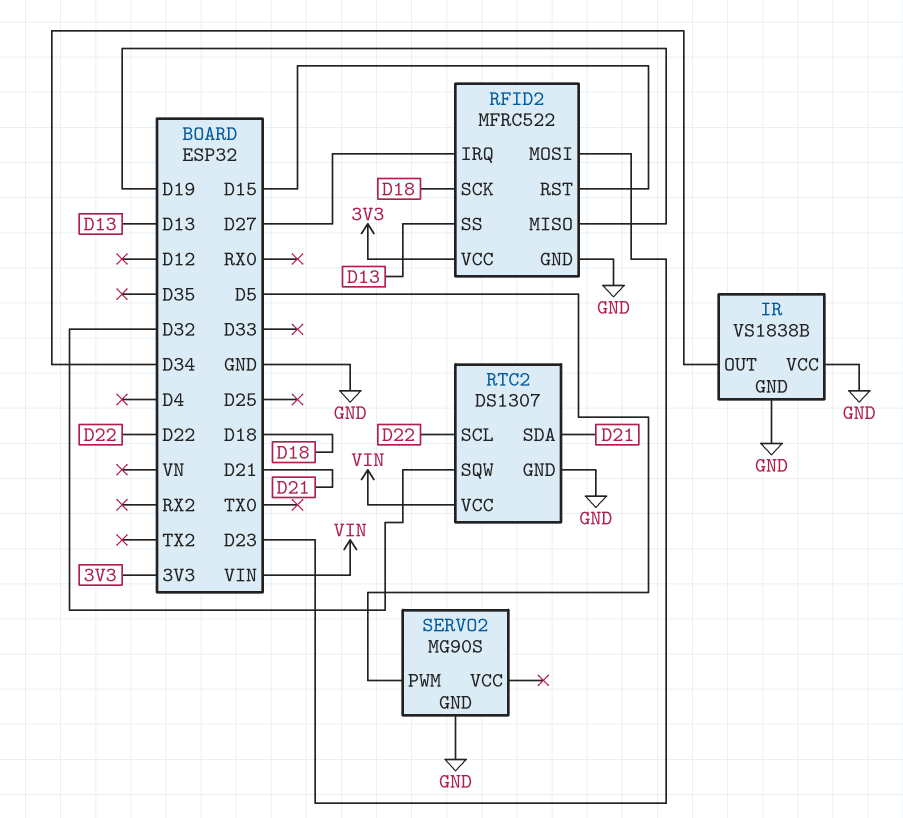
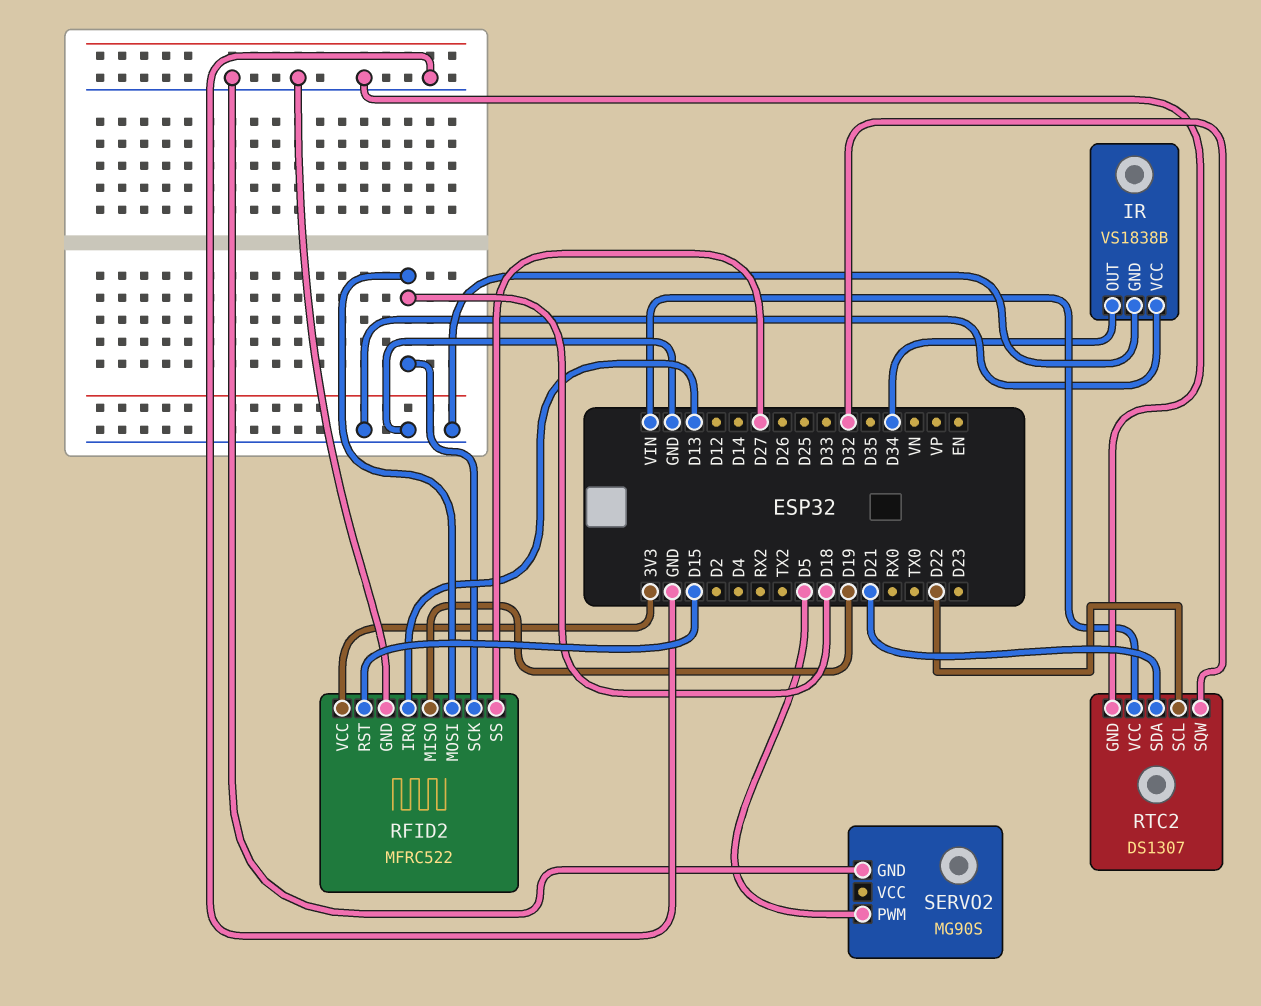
RFID2 pin IRQ: D27 -> D13
RFID2 pin MOSI: D23 -> D18
RFID2 pin SS: D13 -> D27

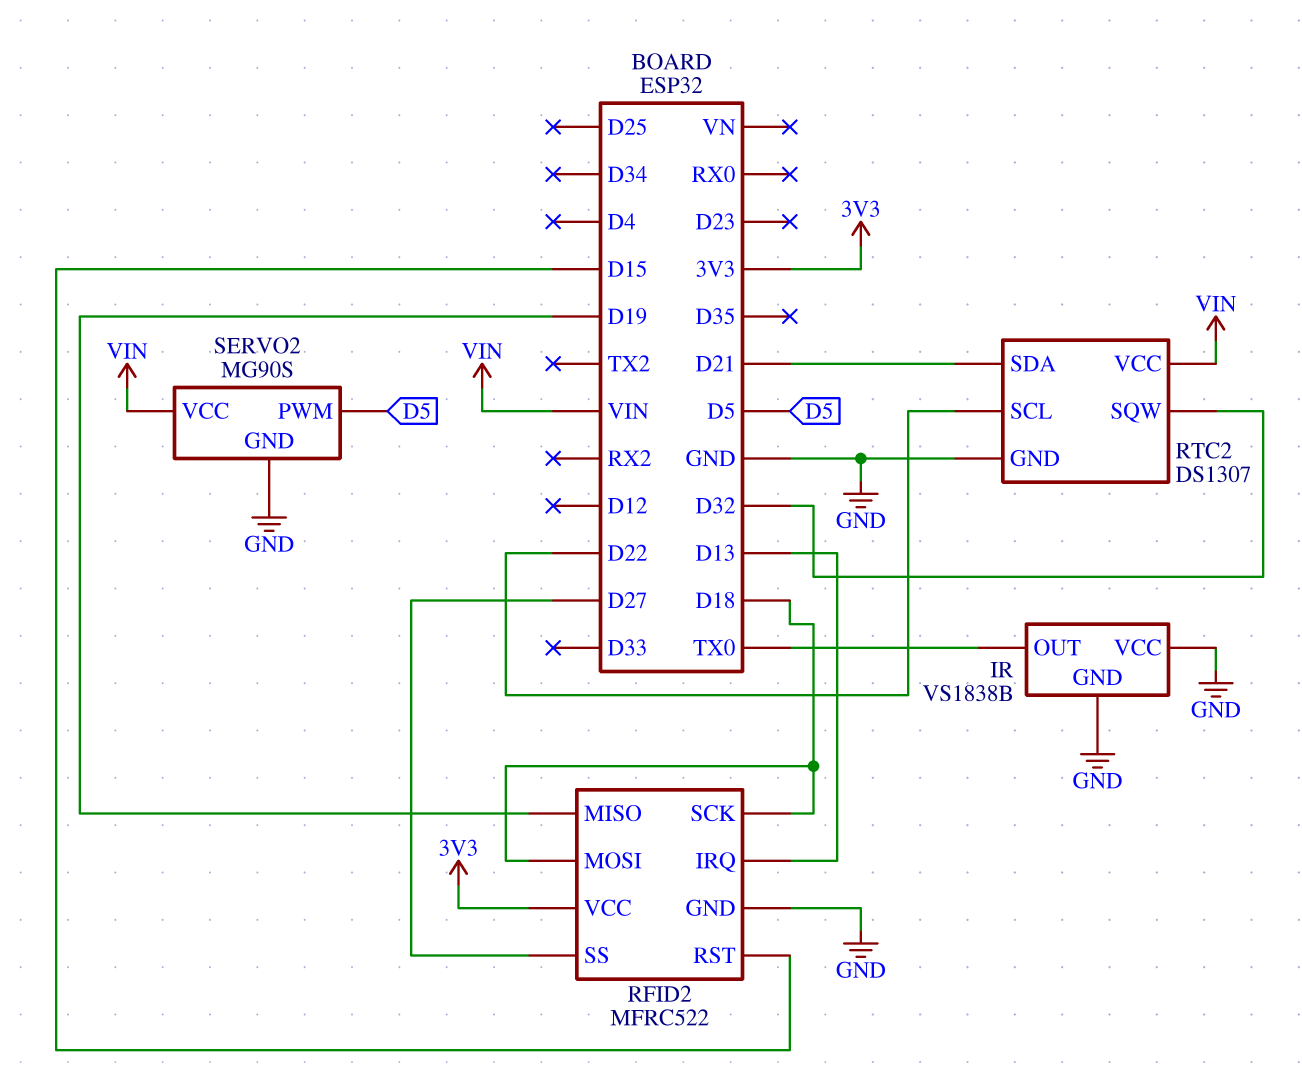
IR pin OUT: D34 -> TX0
SERVO2 pin VCC: none -> VIN

